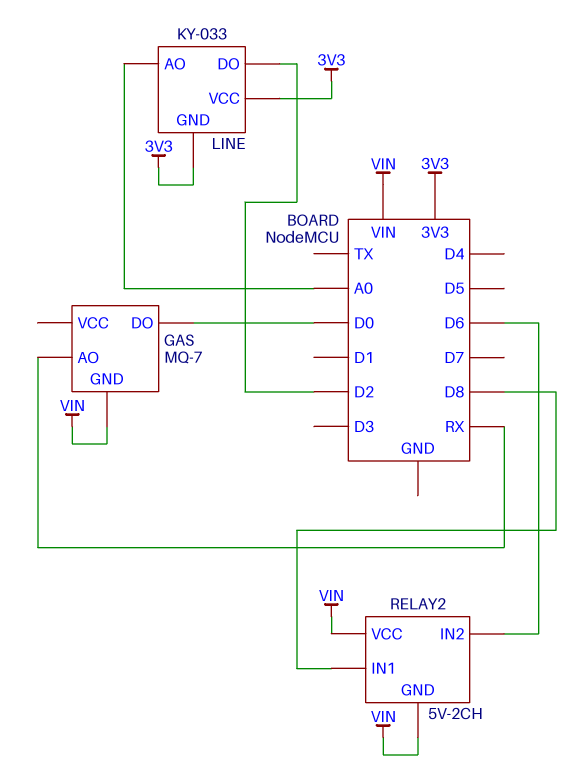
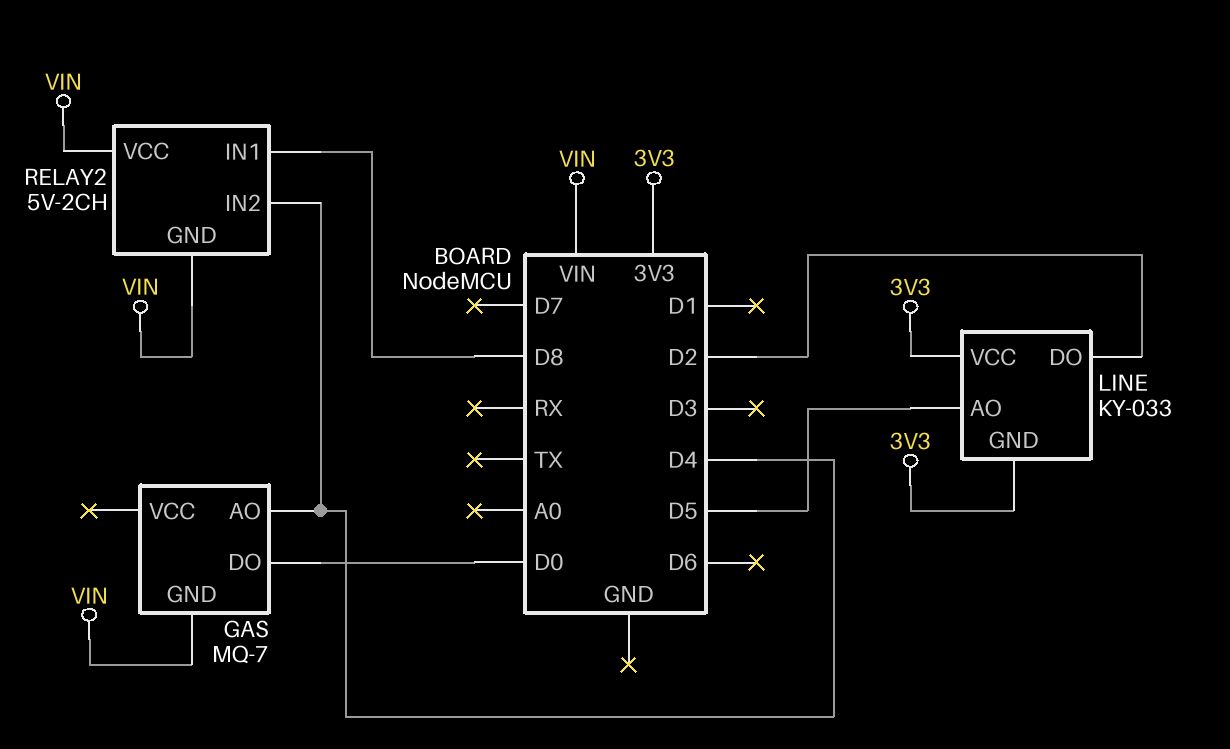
GAS pin AO: RX -> D4
LINE pin AO: A0 -> D5
RELAY2 pin IN2: D6 -> D4

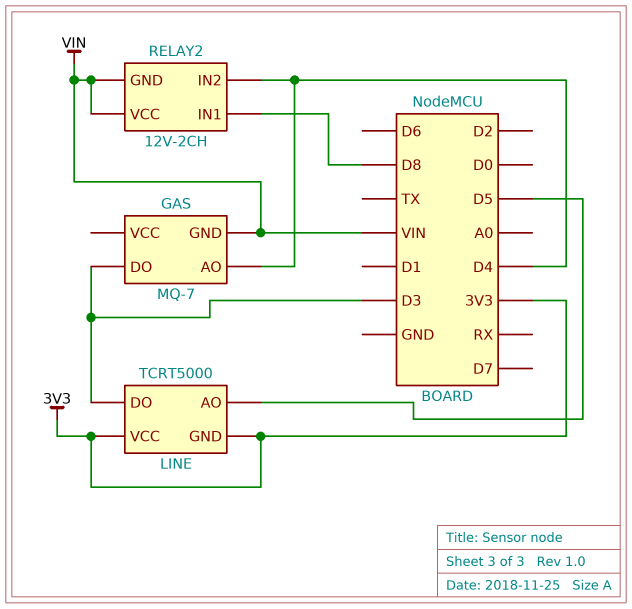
GAS pin DO: D0 -> D3
LINE: KY-033 -> TCRT5000
LINE pin DO: D2 -> D3
RELAY2: 5V-2CH -> 12V-2CH

